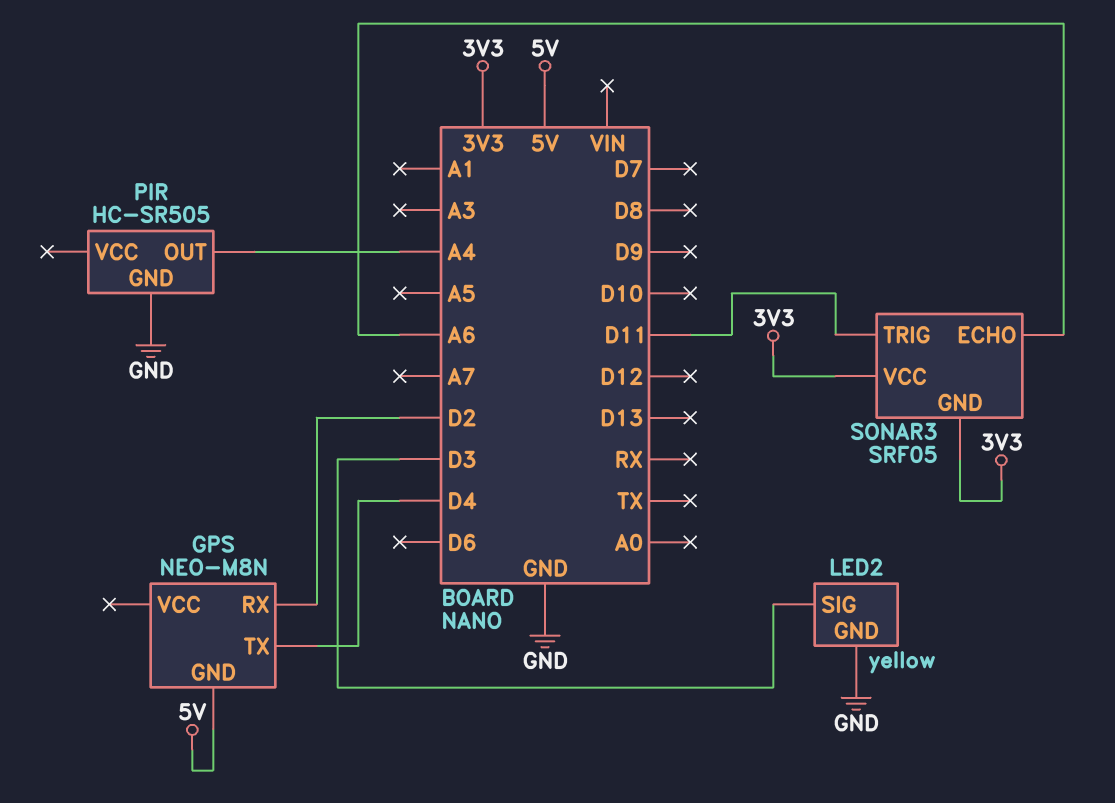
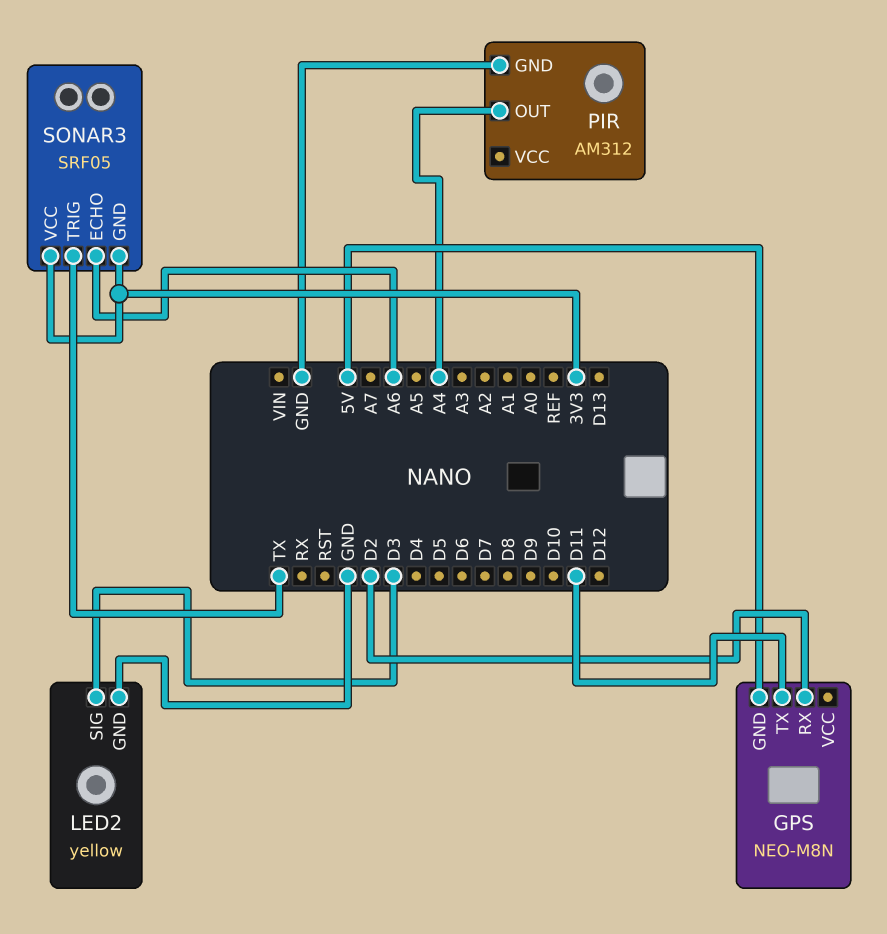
GPS pin TX: D4 -> D11
PIR: HC-SR505 -> AM312
SONAR3 pin TRIG: D11 -> TX

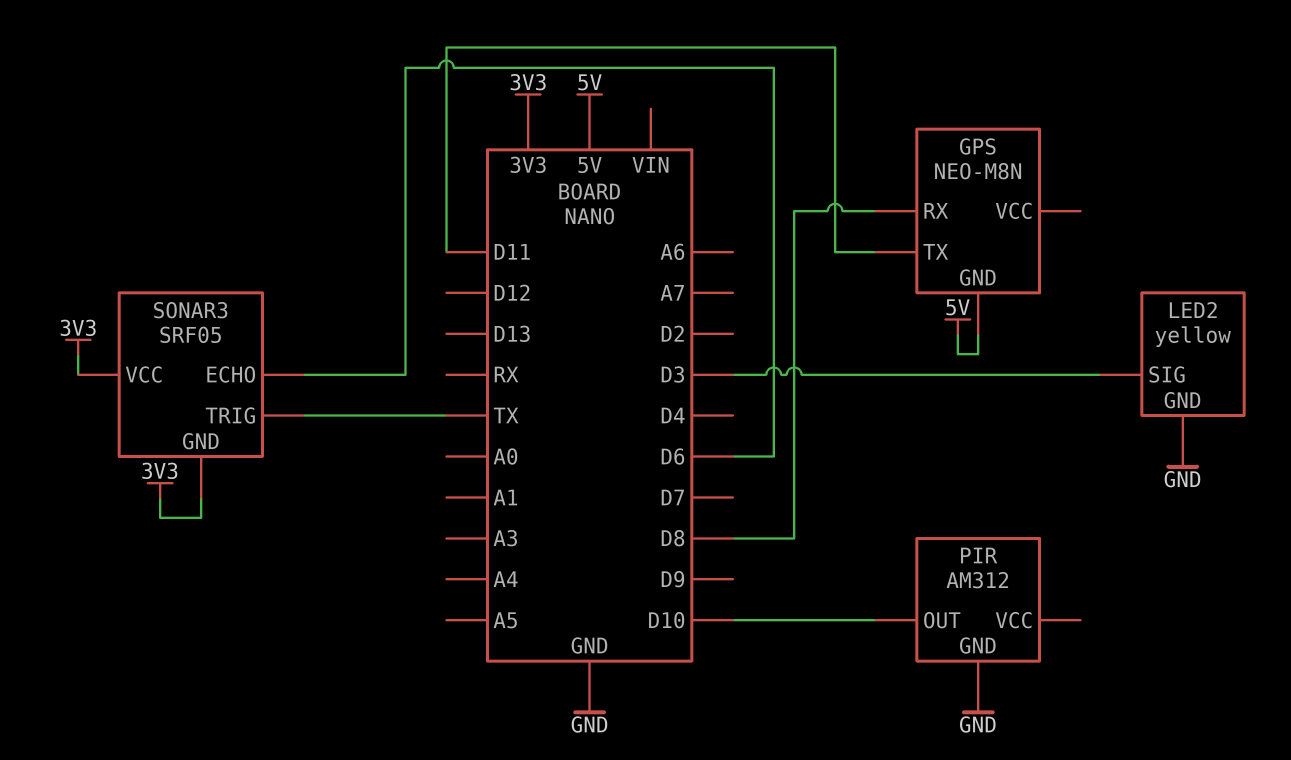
GPS pin RX: D2 -> D8
PIR pin OUT: A4 -> D10
SONAR3 pin ECHO: A6 -> D6

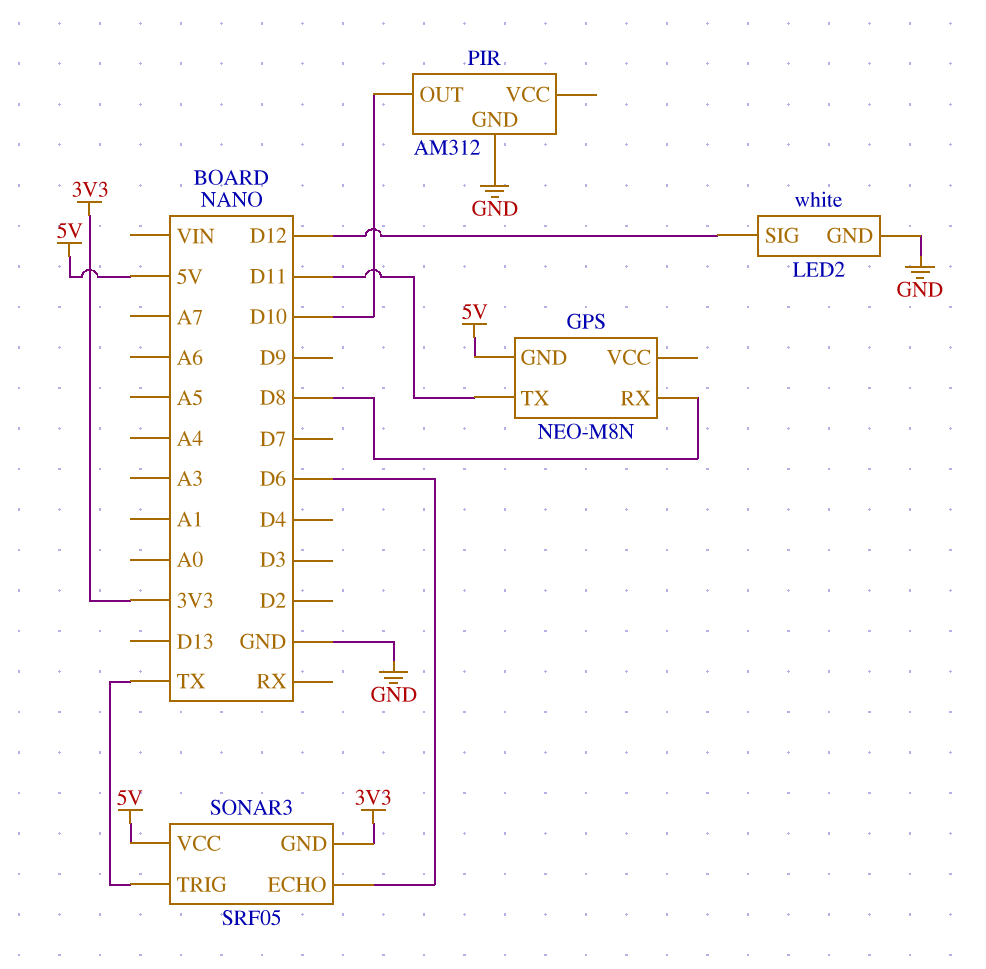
LED2: yellow -> white
LED2 pin SIG: D3 -> D12
SONAR3 pin VCC: 3V3 -> 5V

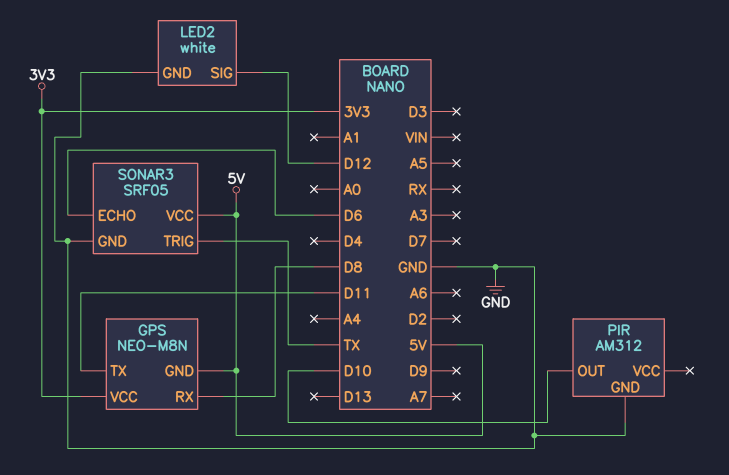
GPS pin VCC: none -> 3V3
SONAR3 pin GND: 3V3 -> GND

